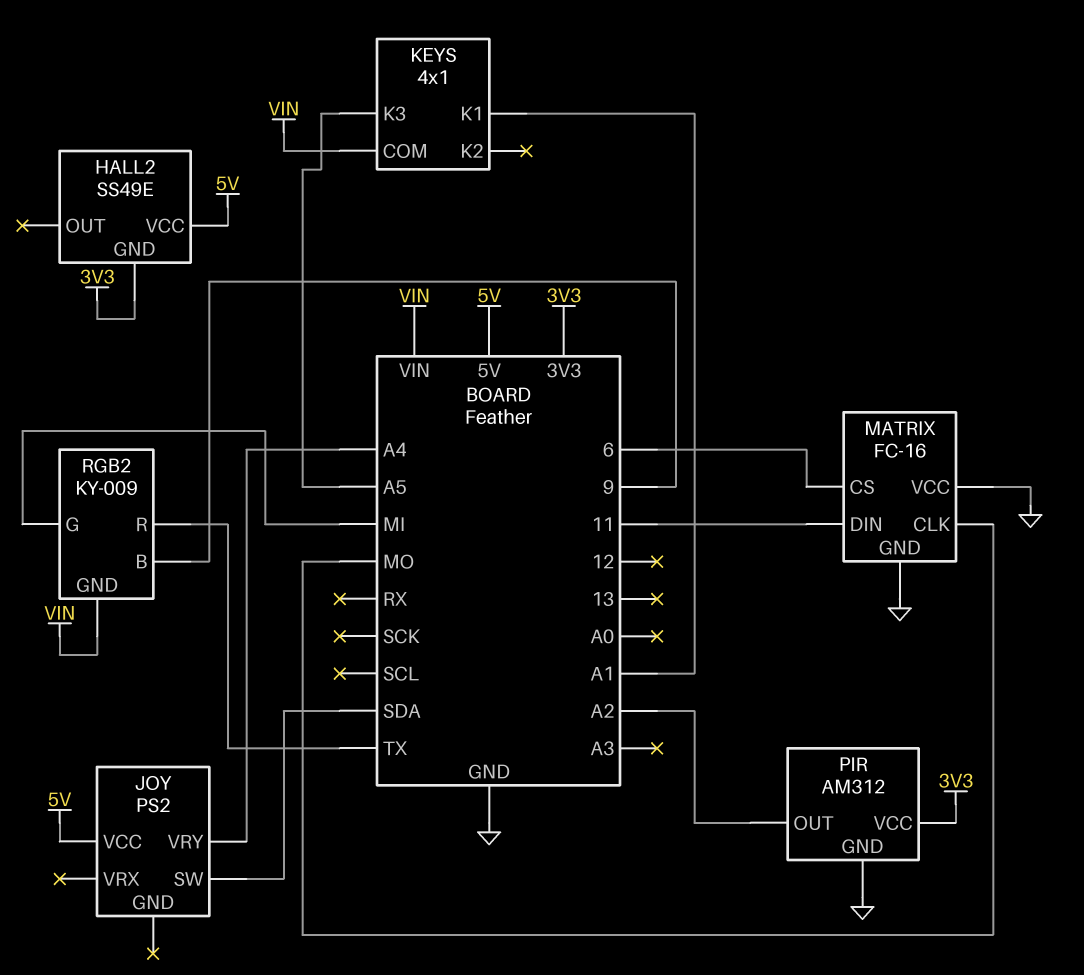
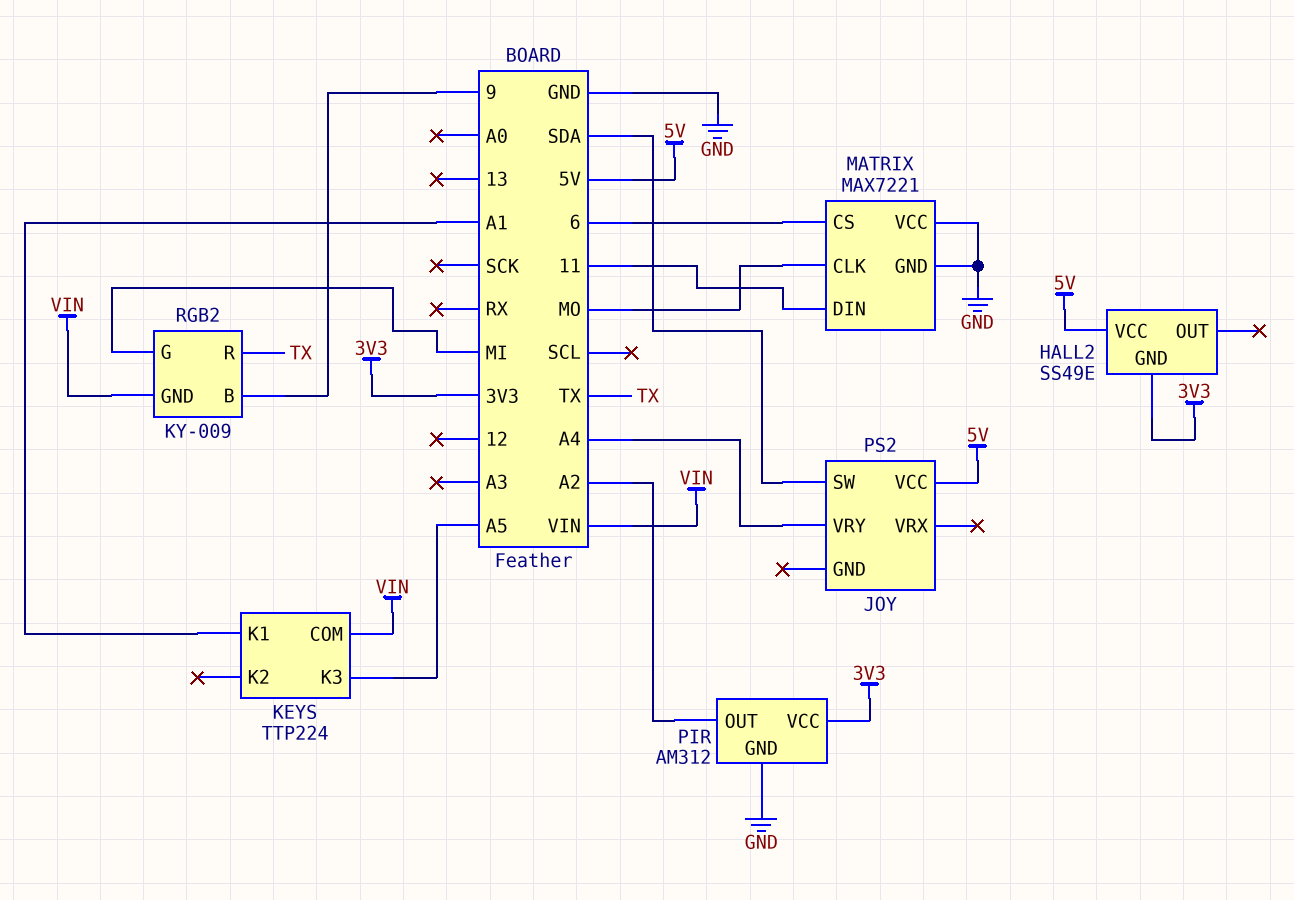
KEYS: 4x1 -> TTP224
MATRIX: FC-16 -> MAX7221

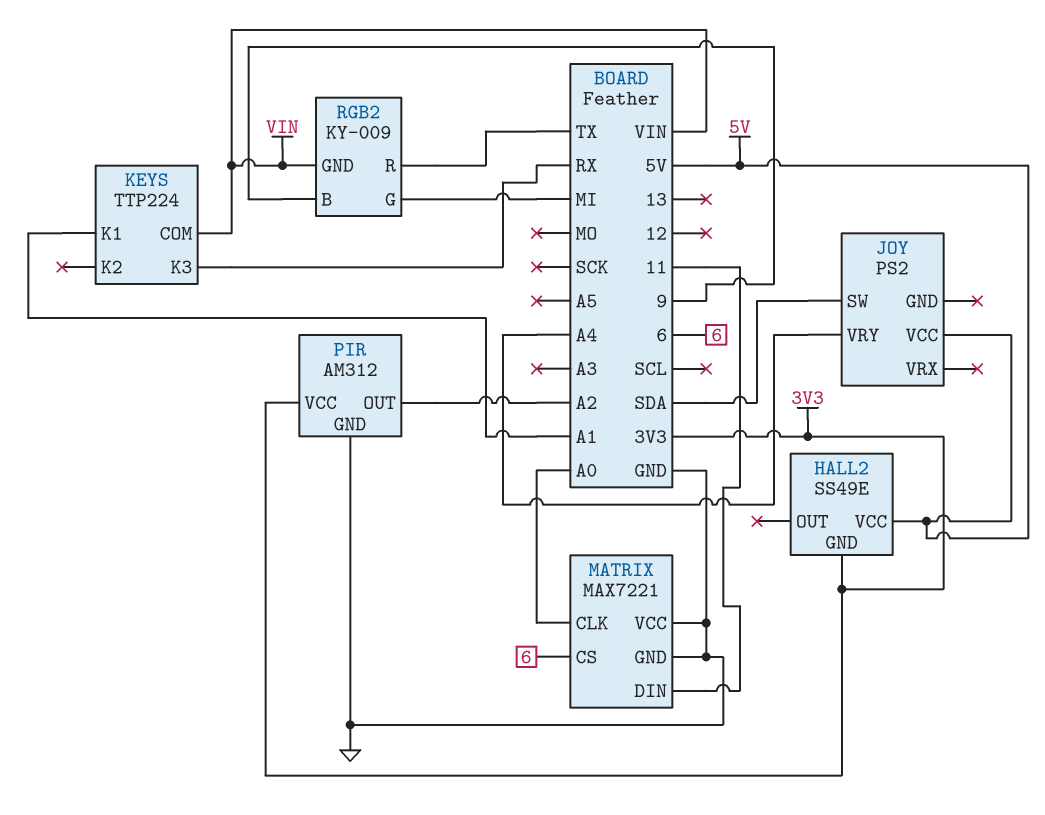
KEYS pin K3: A5 -> RX
MATRIX pin CLK: MO -> A0

